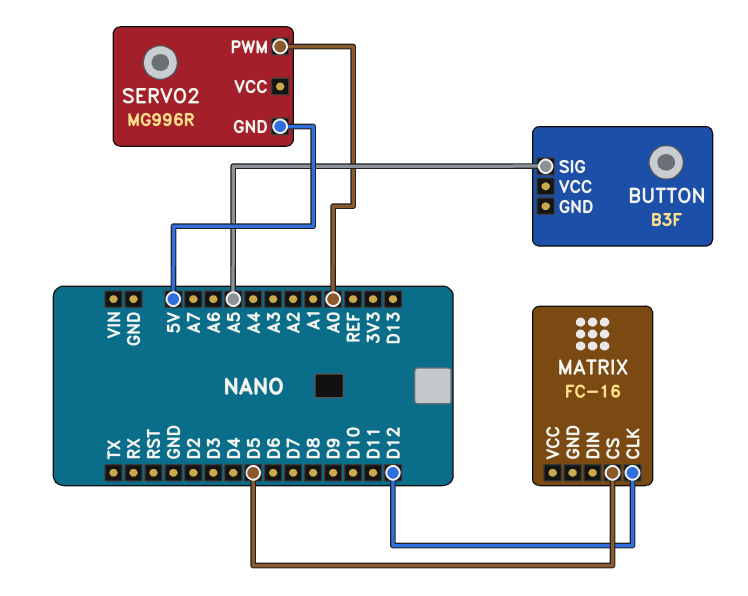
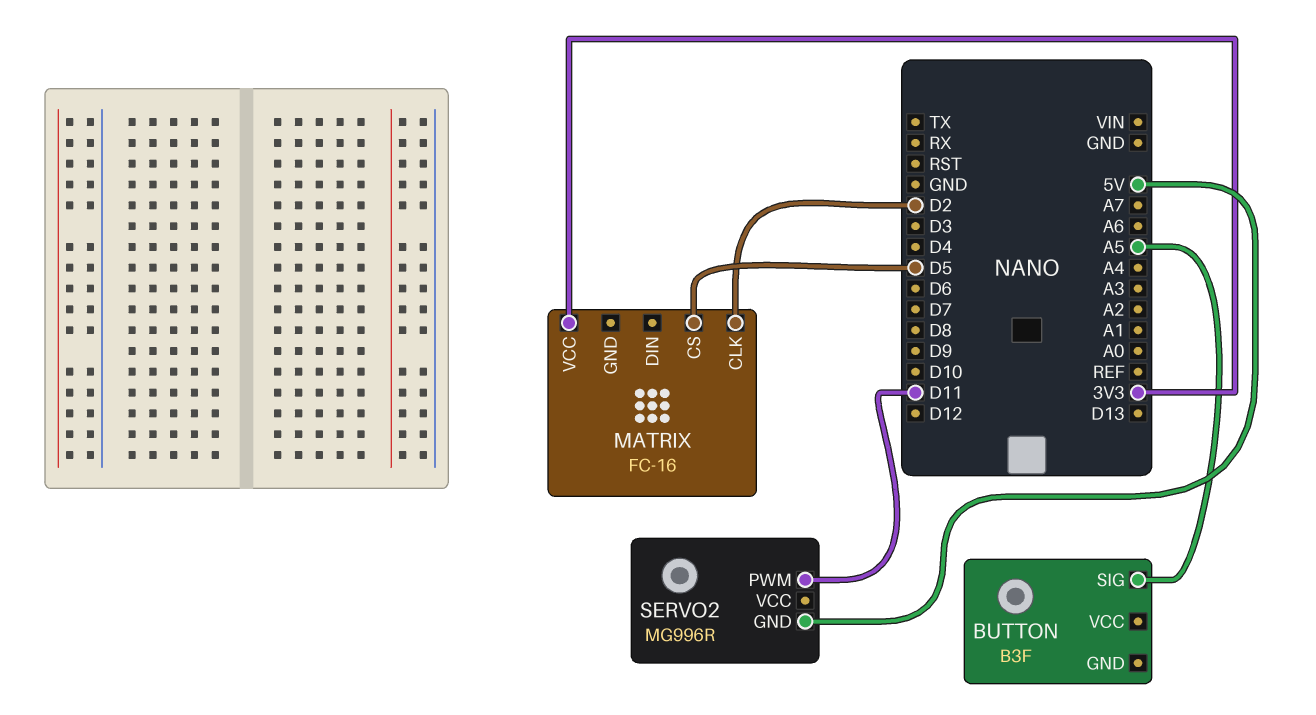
MATRIX pin CLK: D12 -> D2
MATRIX pin VCC: none -> 3V3
SERVO2 pin PWM: A0 -> D11

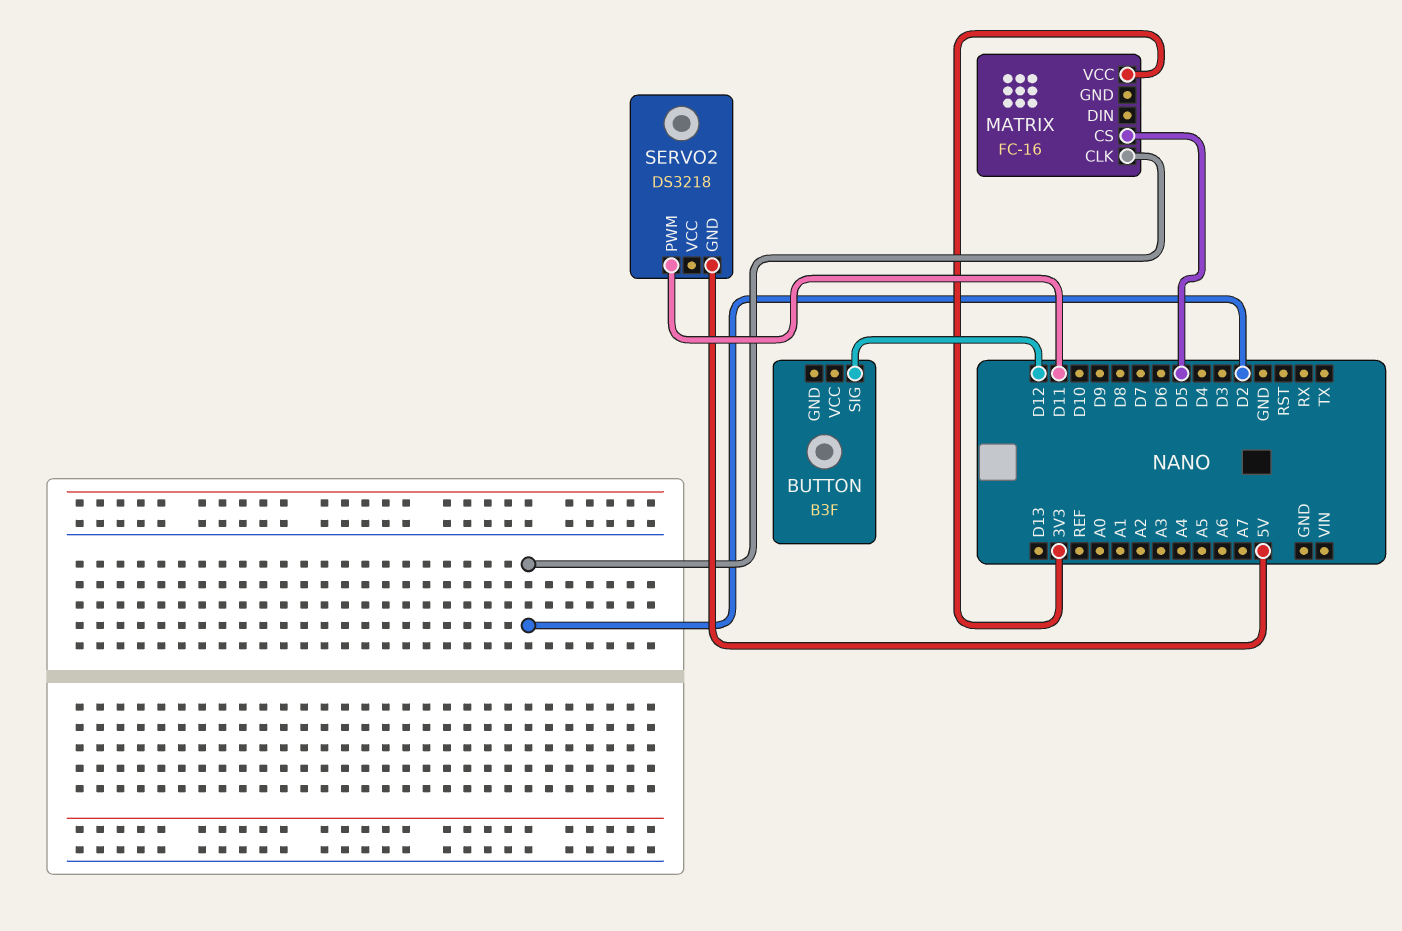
BUTTON pin SIG: A5 -> D12
SERVO2: MG996R -> DS3218

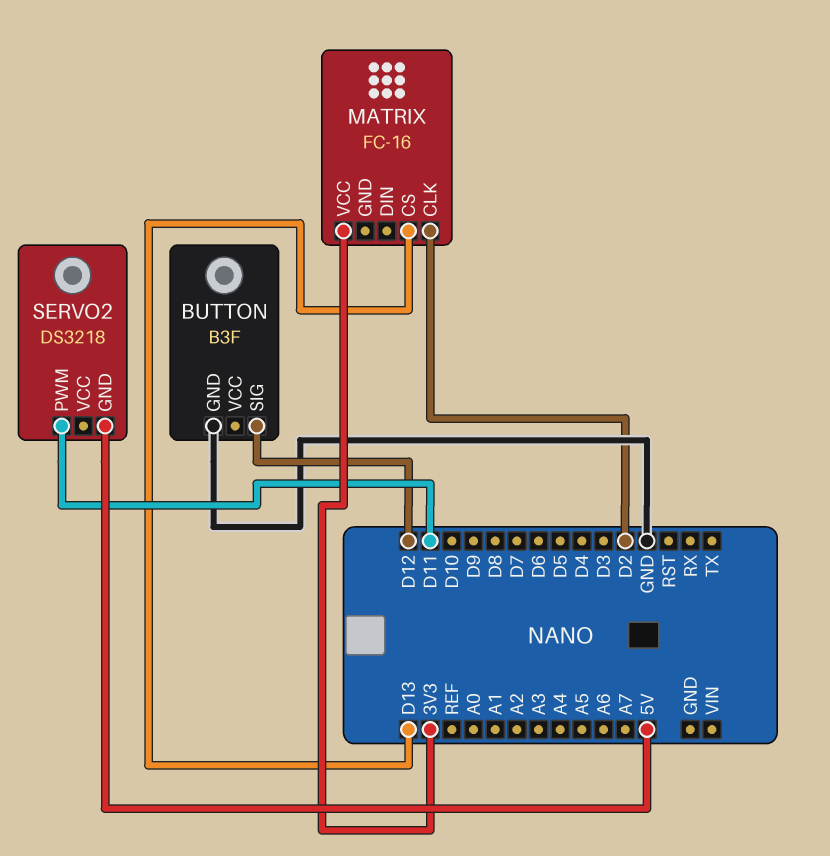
BUTTON pin GND: none -> GND
MATRIX pin CS: D5 -> D13

